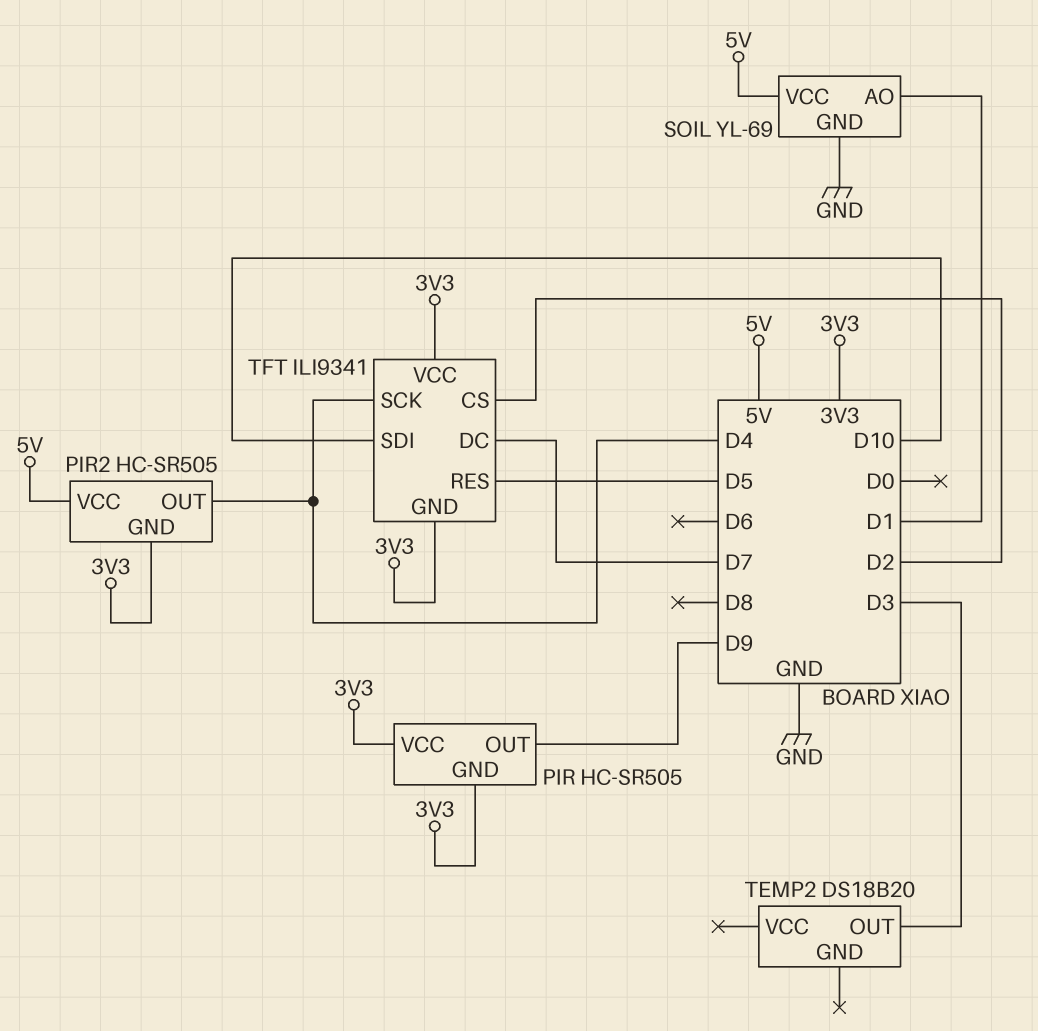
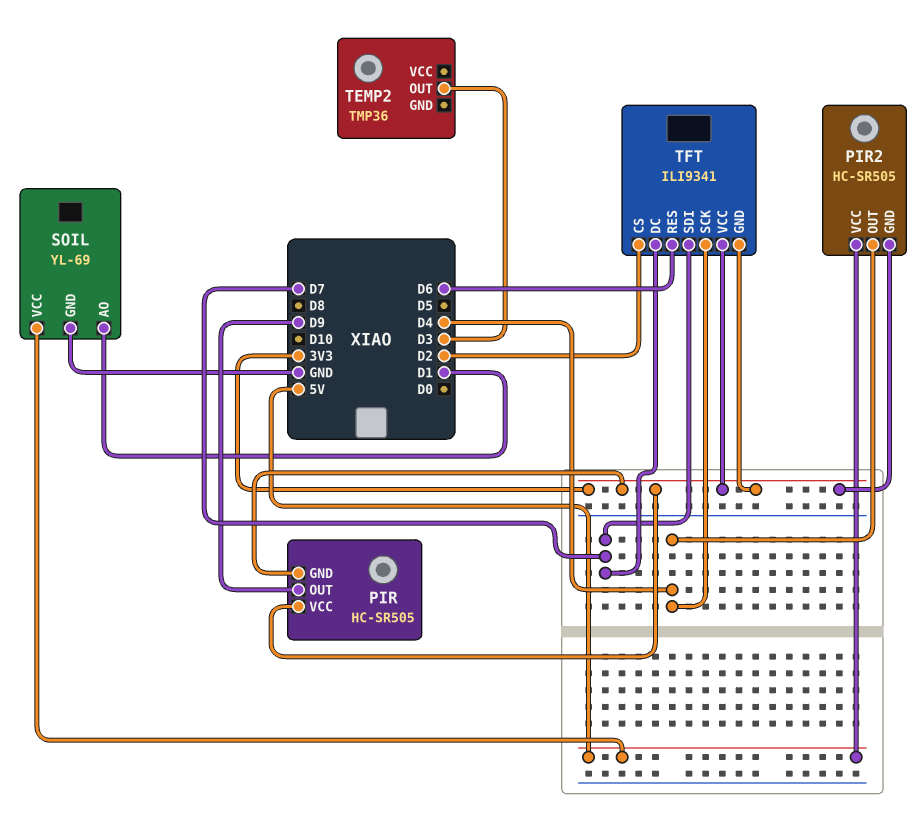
TEMP2: DS18B20 -> TMP36
TFT pin RES: D5 -> D6
TFT pin SDI: D10 -> D7

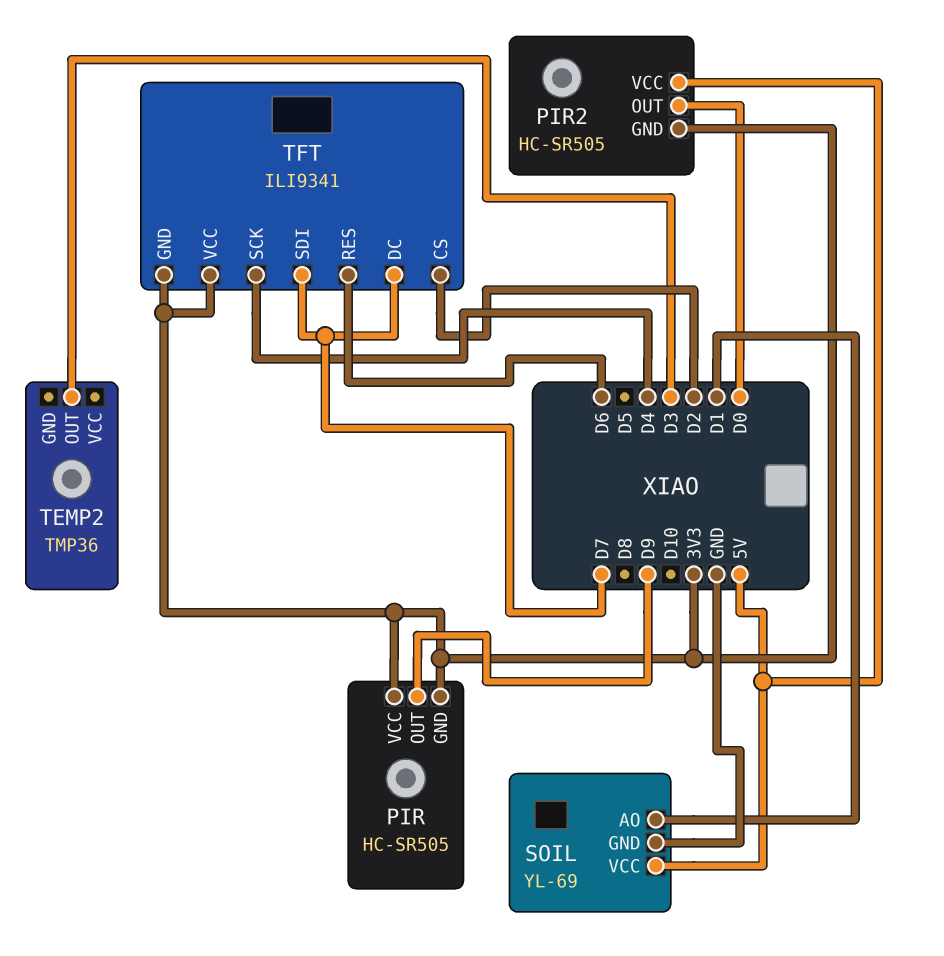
PIR2 pin OUT: D4 -> D0

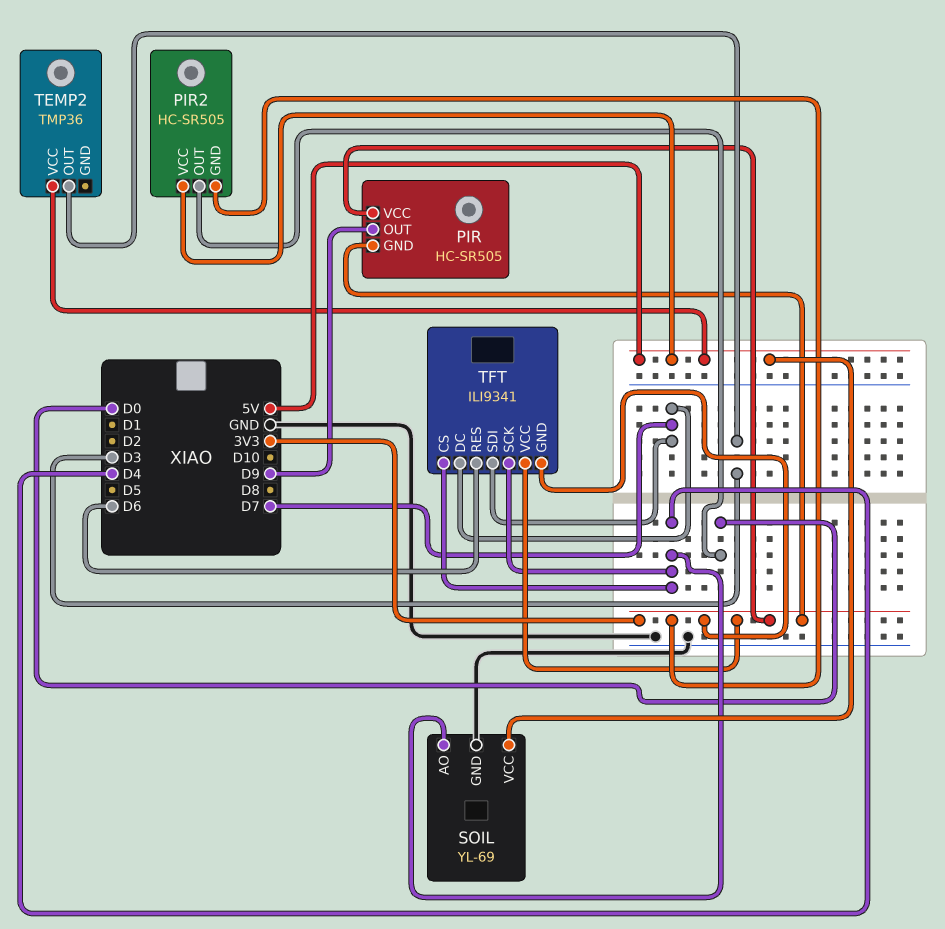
SOIL pin AO: D1 -> D4
TEMP2 pin VCC: none -> 5V
TFT pin CS: D2 -> D4

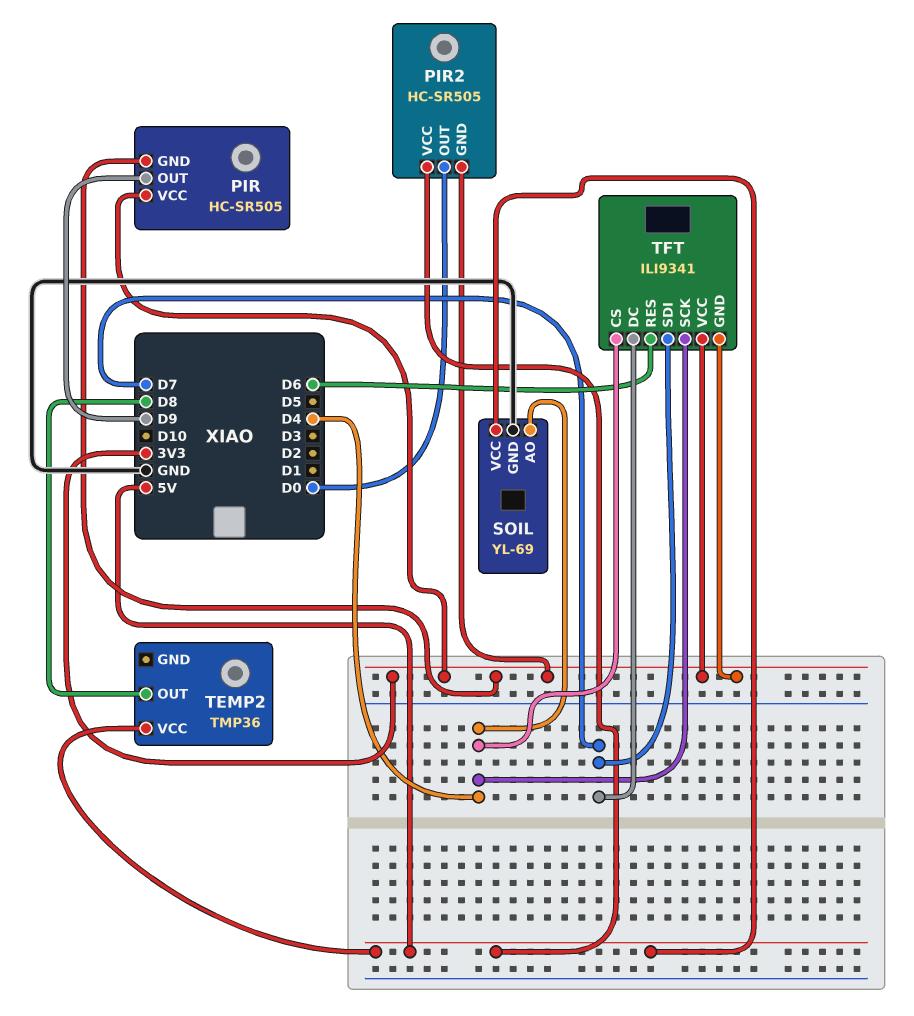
TEMP2 pin OUT: D3 -> D8

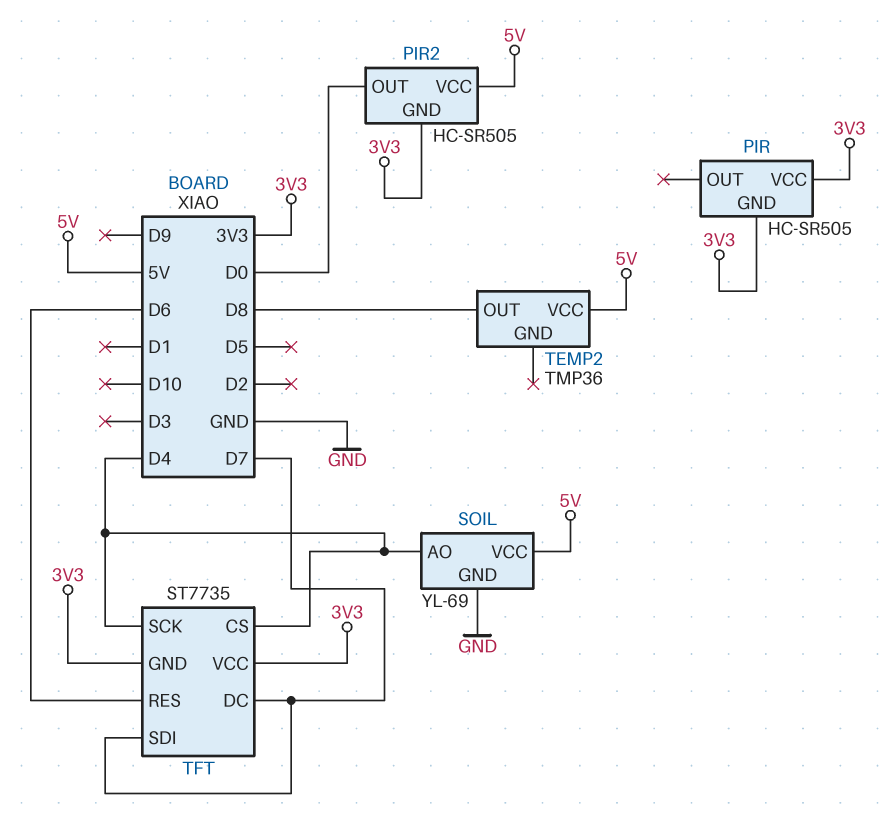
PIR pin OUT: D9 -> none
TFT: ILI9341 -> ST7735

